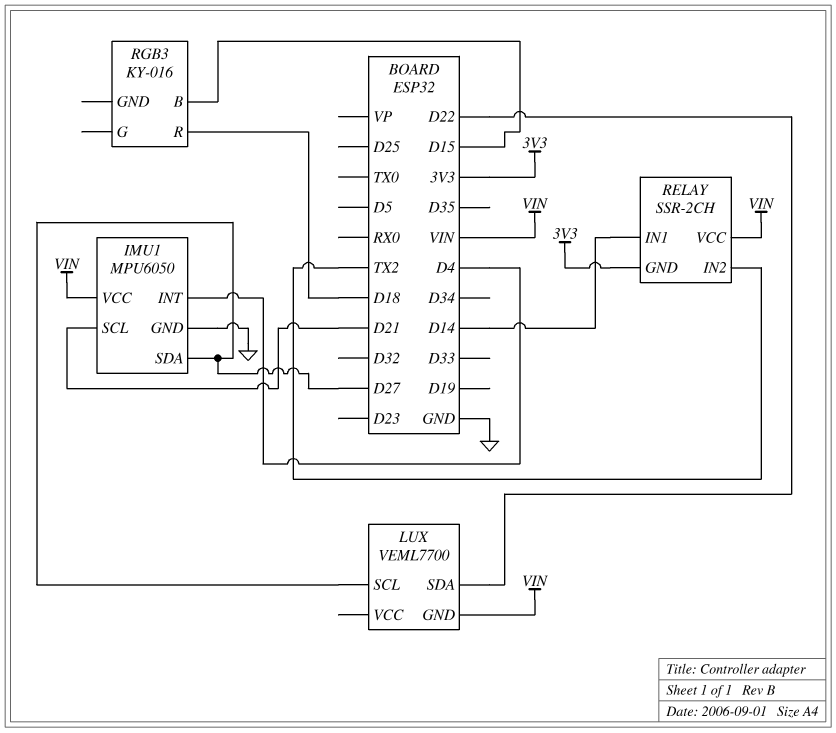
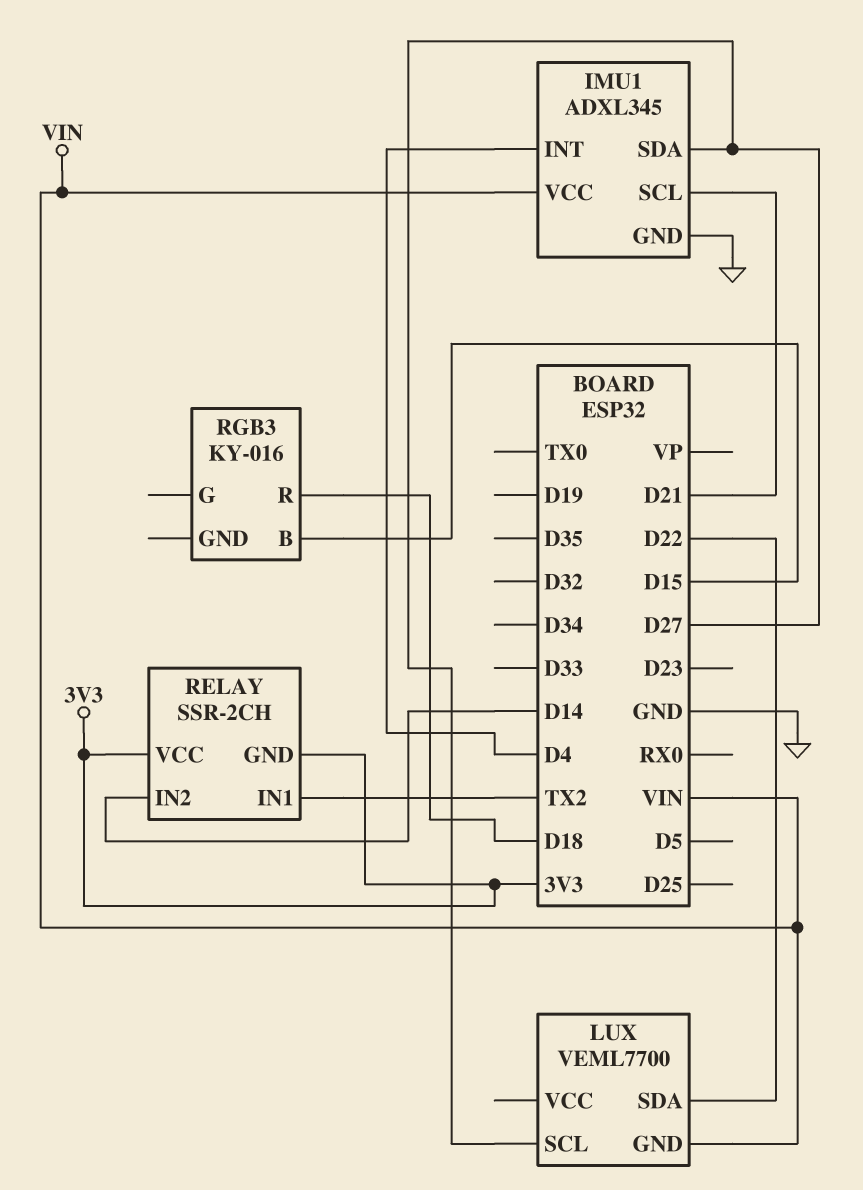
IMU1: MPU6050 -> ADXL345
RELAY pin IN1: D14 -> TX2
RELAY pin IN2: TX2 -> D14
RELAY pin VCC: VIN -> 3V3

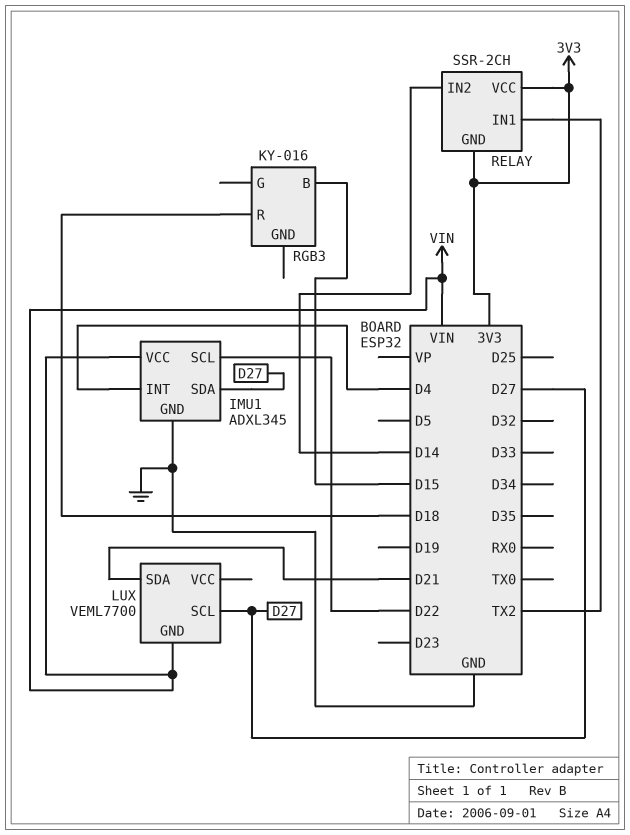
IMU1 pin SCL: D21 -> D22
LUX pin SDA: D22 -> D21

